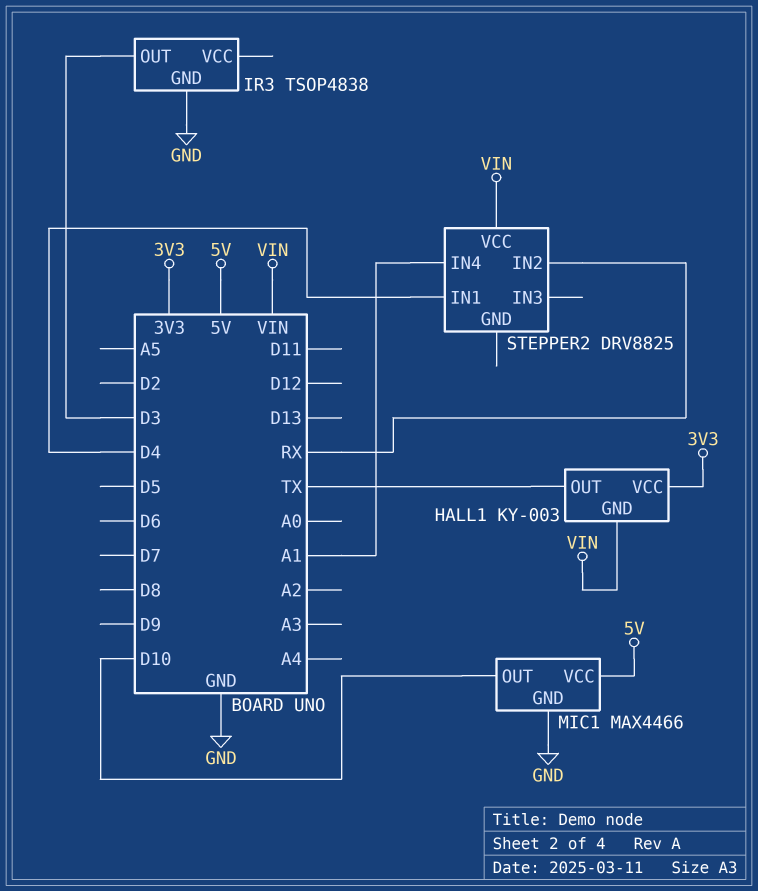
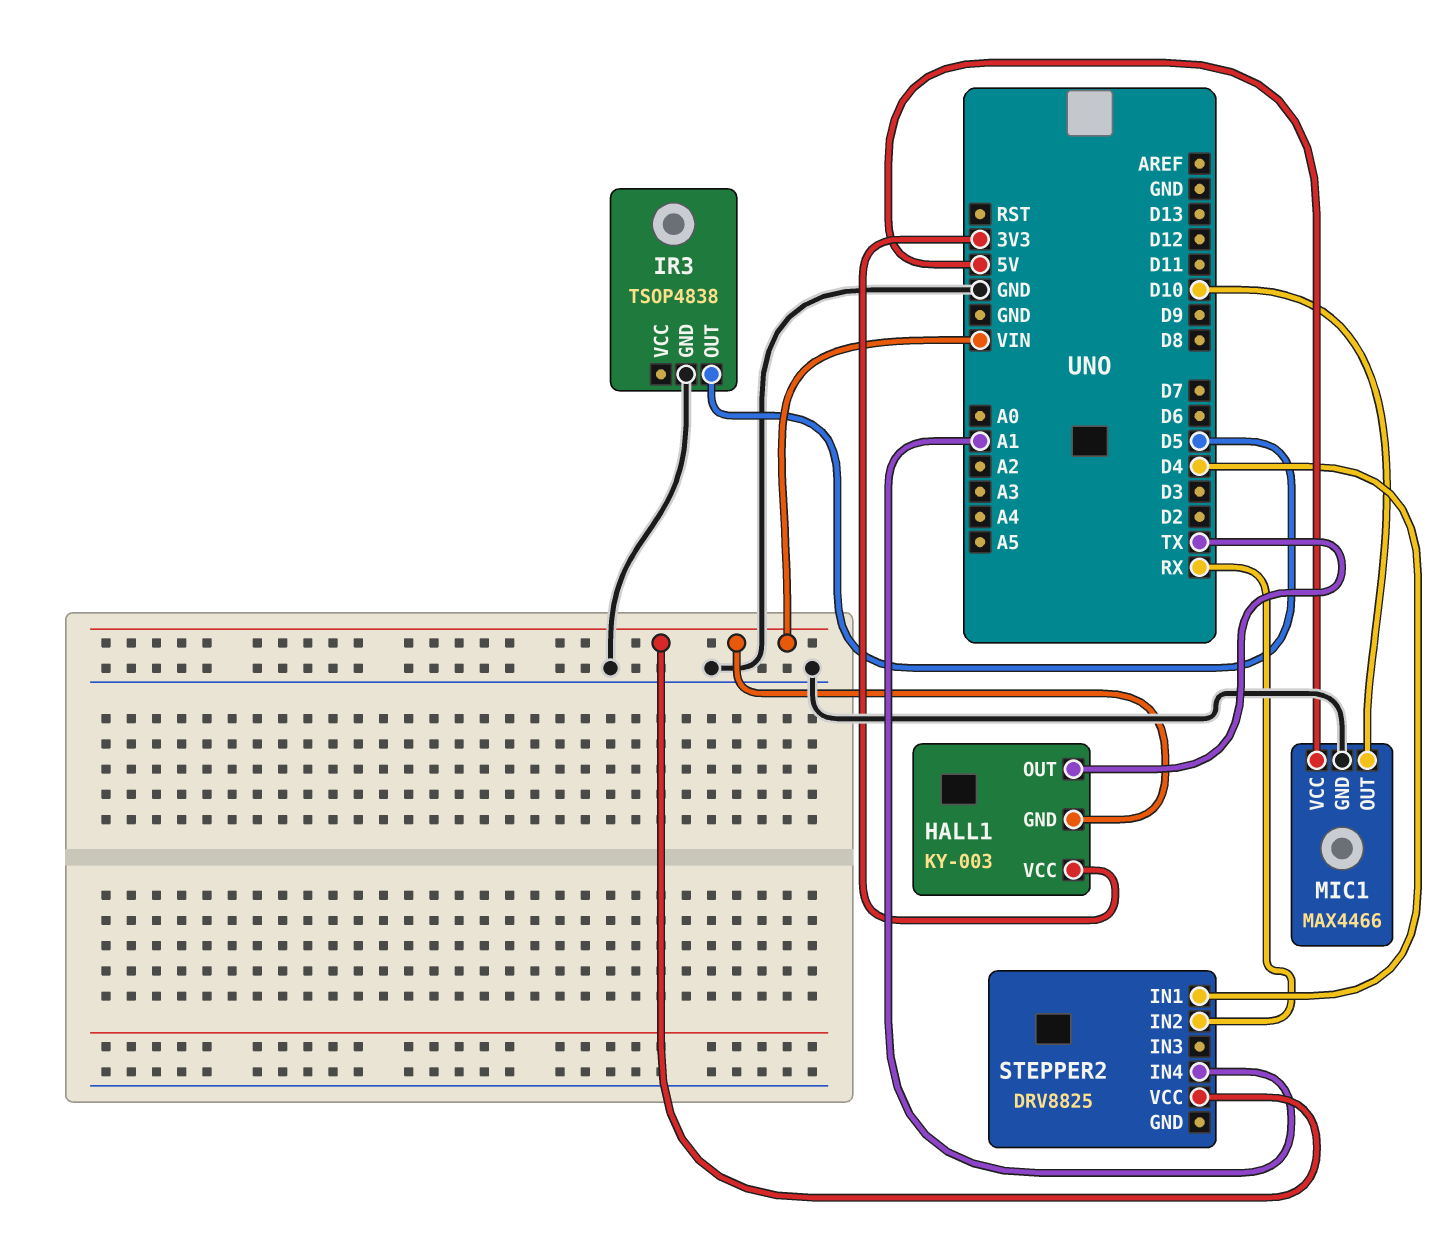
IR3 pin OUT: D3 -> D5

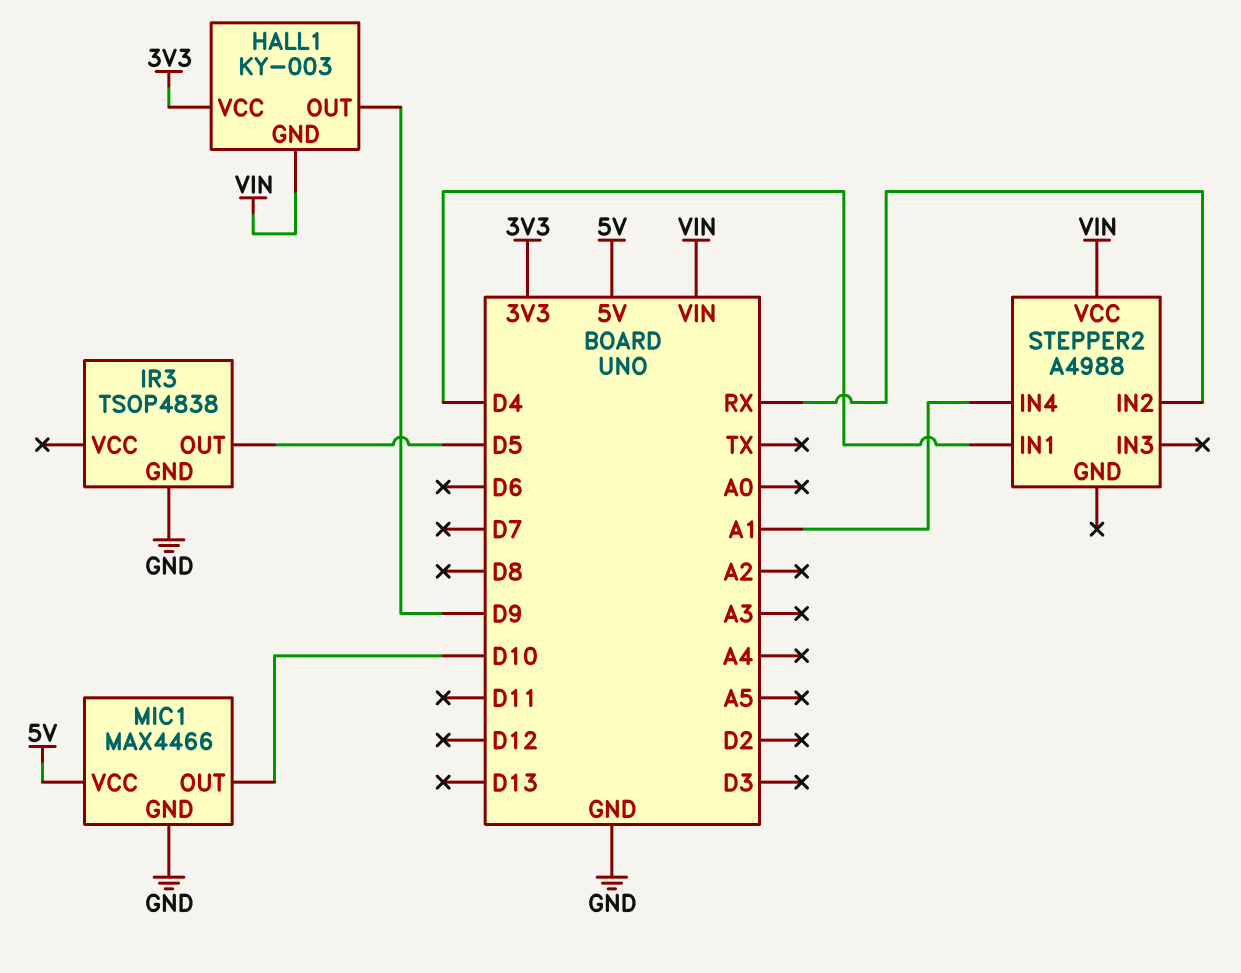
HALL1 pin OUT: TX -> D9
STEPPER2: DRV8825 -> A4988

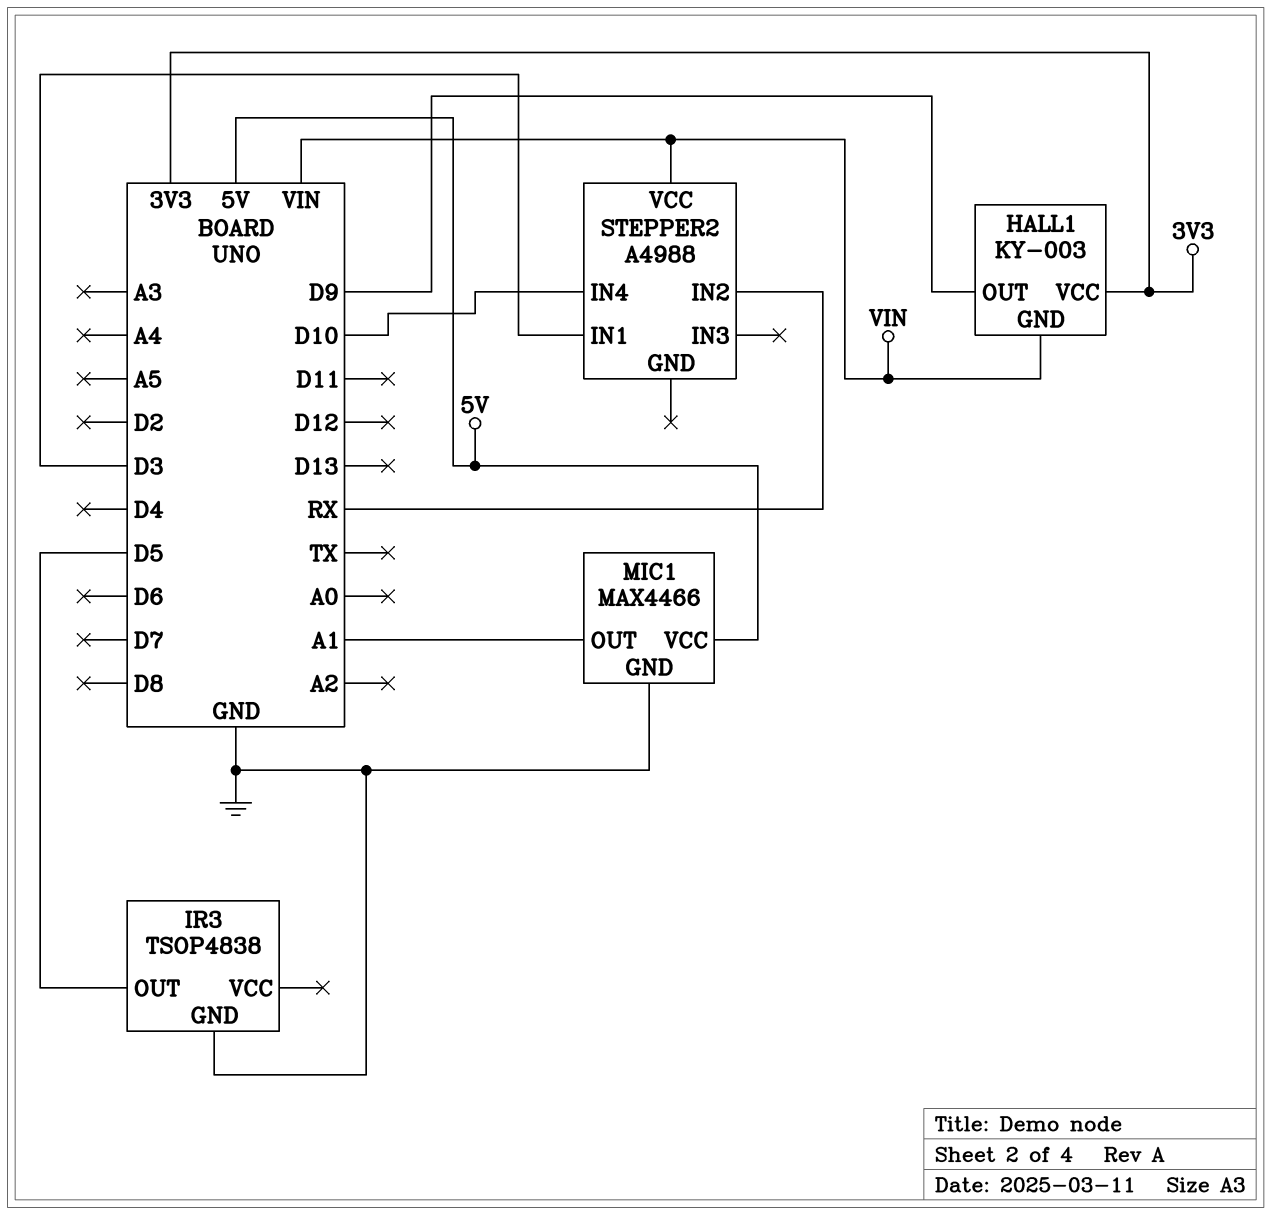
MIC1 pin OUT: D10 -> A1
STEPPER2 pin IN1: D4 -> D3
STEPPER2 pin IN4: A1 -> D10

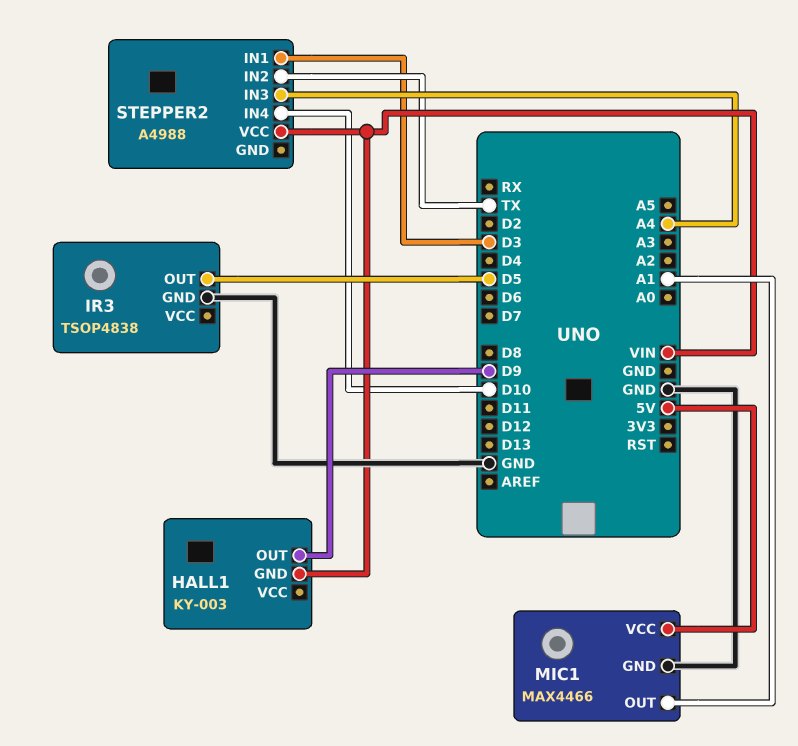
HALL1 pin VCC: 3V3 -> none
STEPPER2 pin IN2: RX -> TX
STEPPER2 pin IN3: none -> A4

